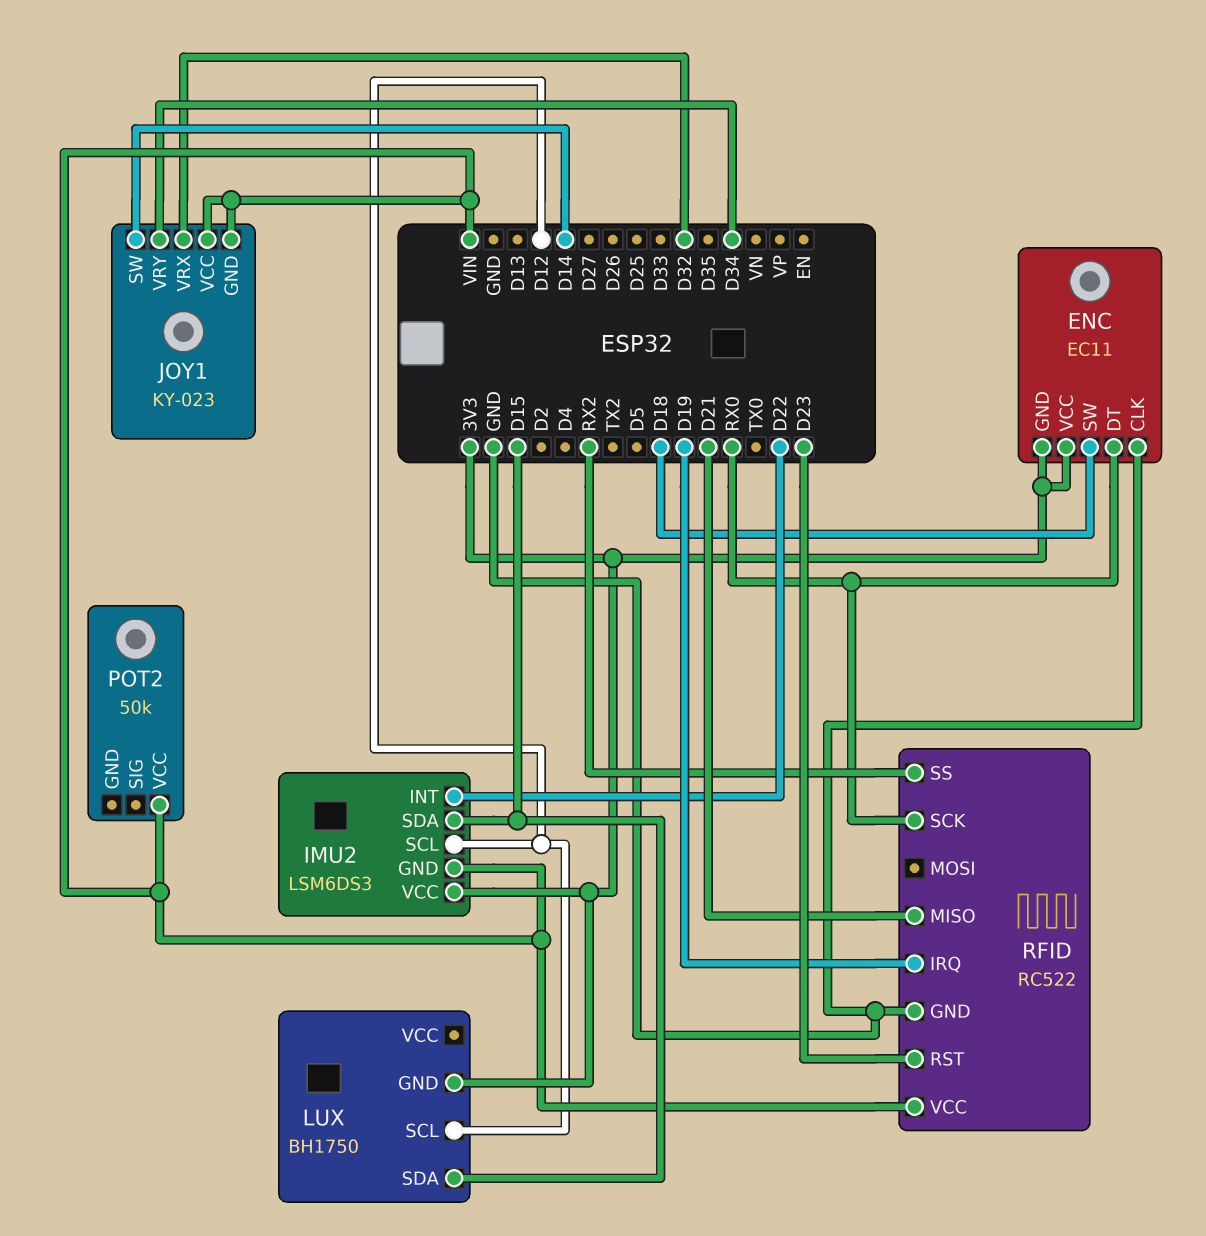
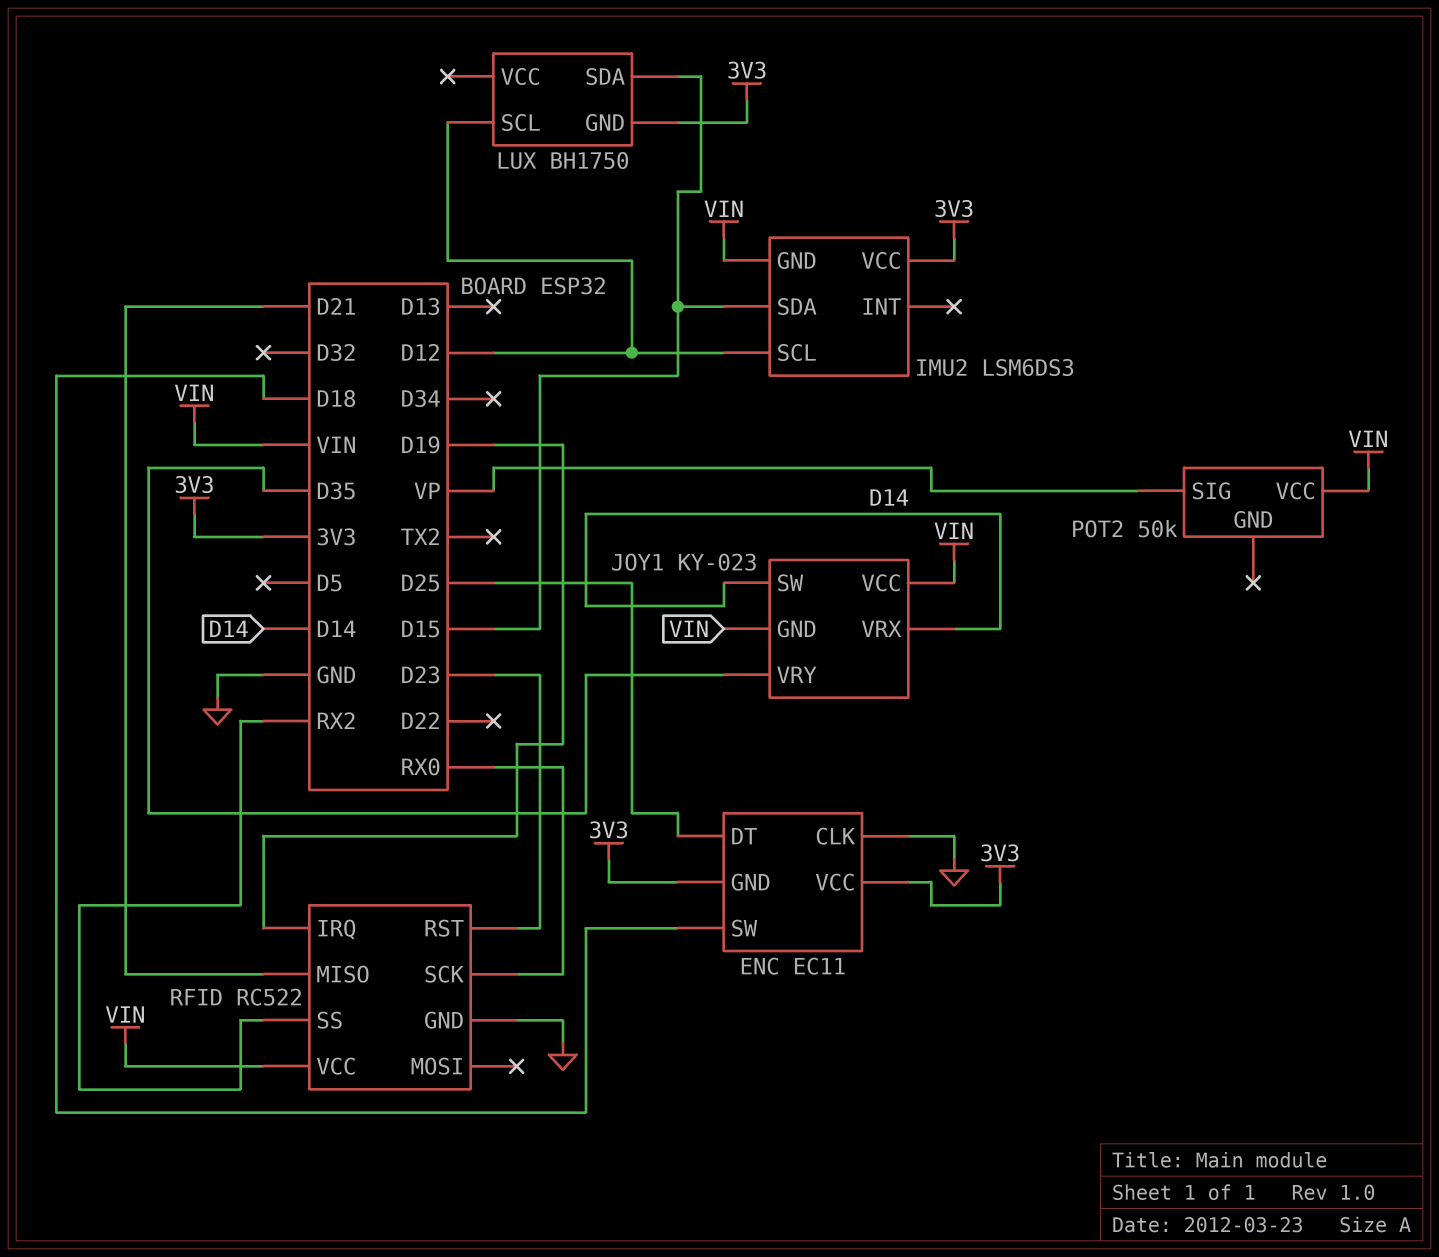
ENC pin DT: RX0 -> D25
IMU2 pin INT: D22 -> none
JOY1 pin VRX: D32 -> D14
JOY1 pin VRY: D34 -> D35
POT2 pin SIG: none -> VP

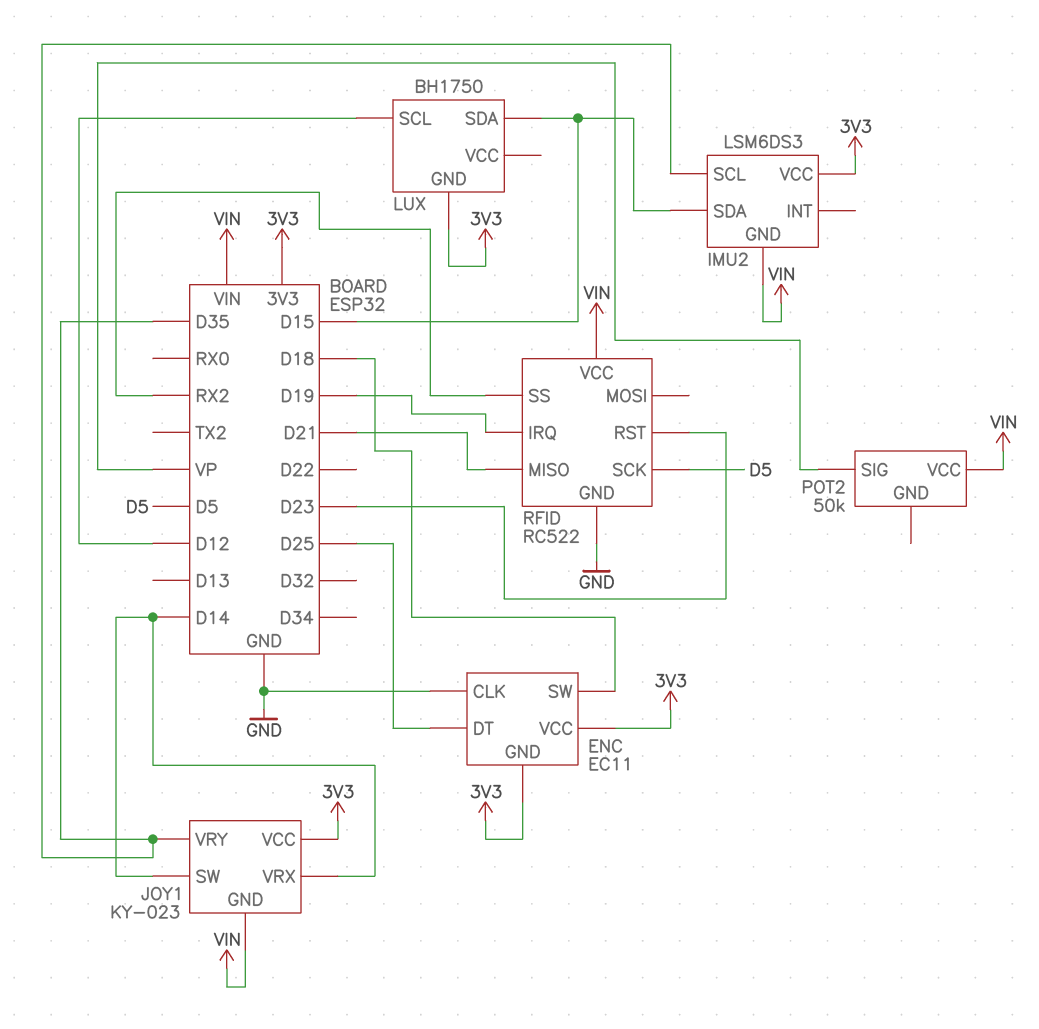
IMU2 pin SCL: D12 -> D35
JOY1 pin VCC: VIN -> 3V3
RFID pin SCK: RX0 -> D5

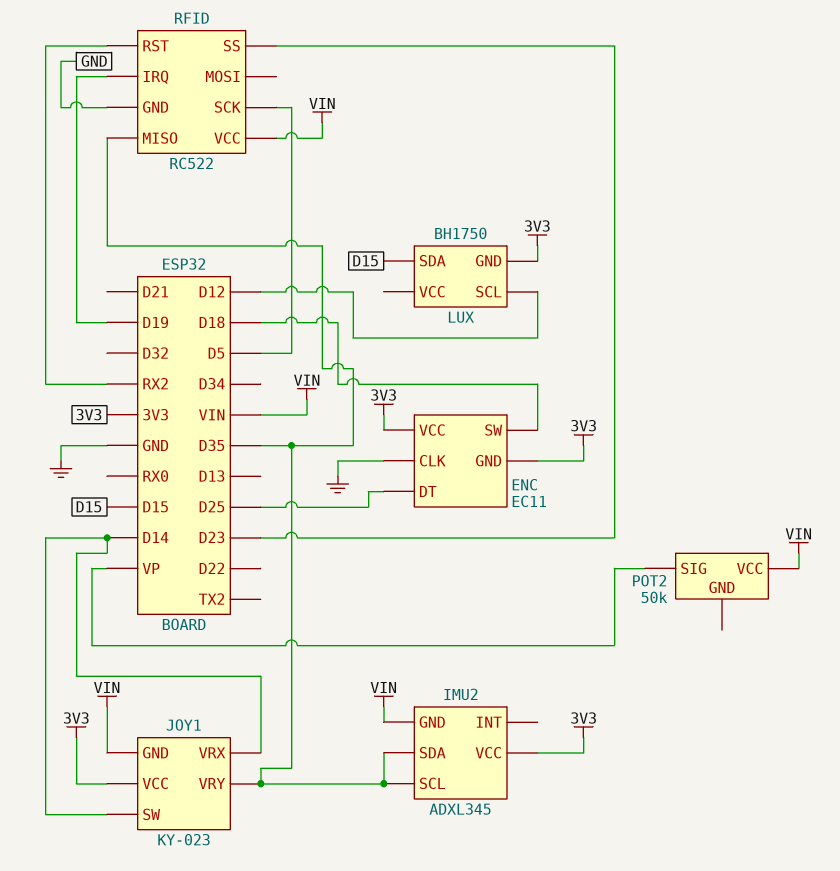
IMU2: LSM6DS3 -> ADXL345
IMU2 pin SDA: D15 -> D35
RFID pin MISO: D21 -> D35
RFID pin RST: D23 -> RX2
RFID pin SS: RX2 -> D23

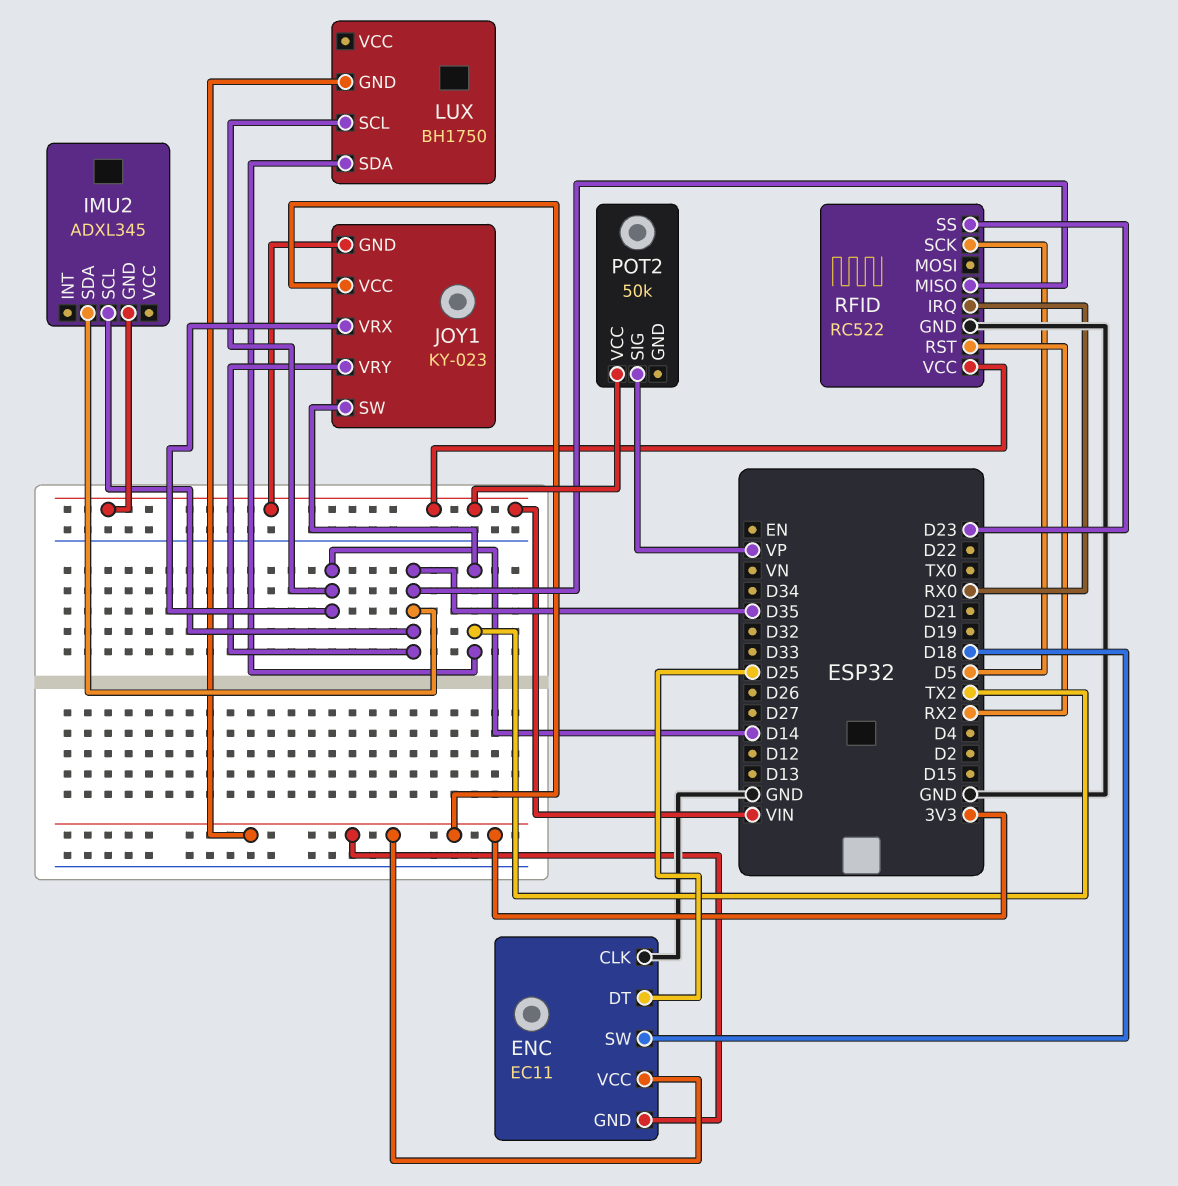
IMU2 pin VCC: 3V3 -> none
JOY1 pin SW: D14 -> TX2
LUX pin SCL: D12 -> D14
LUX pin SDA: D15 -> TX2
RFID pin IRQ: D19 -> RX0

